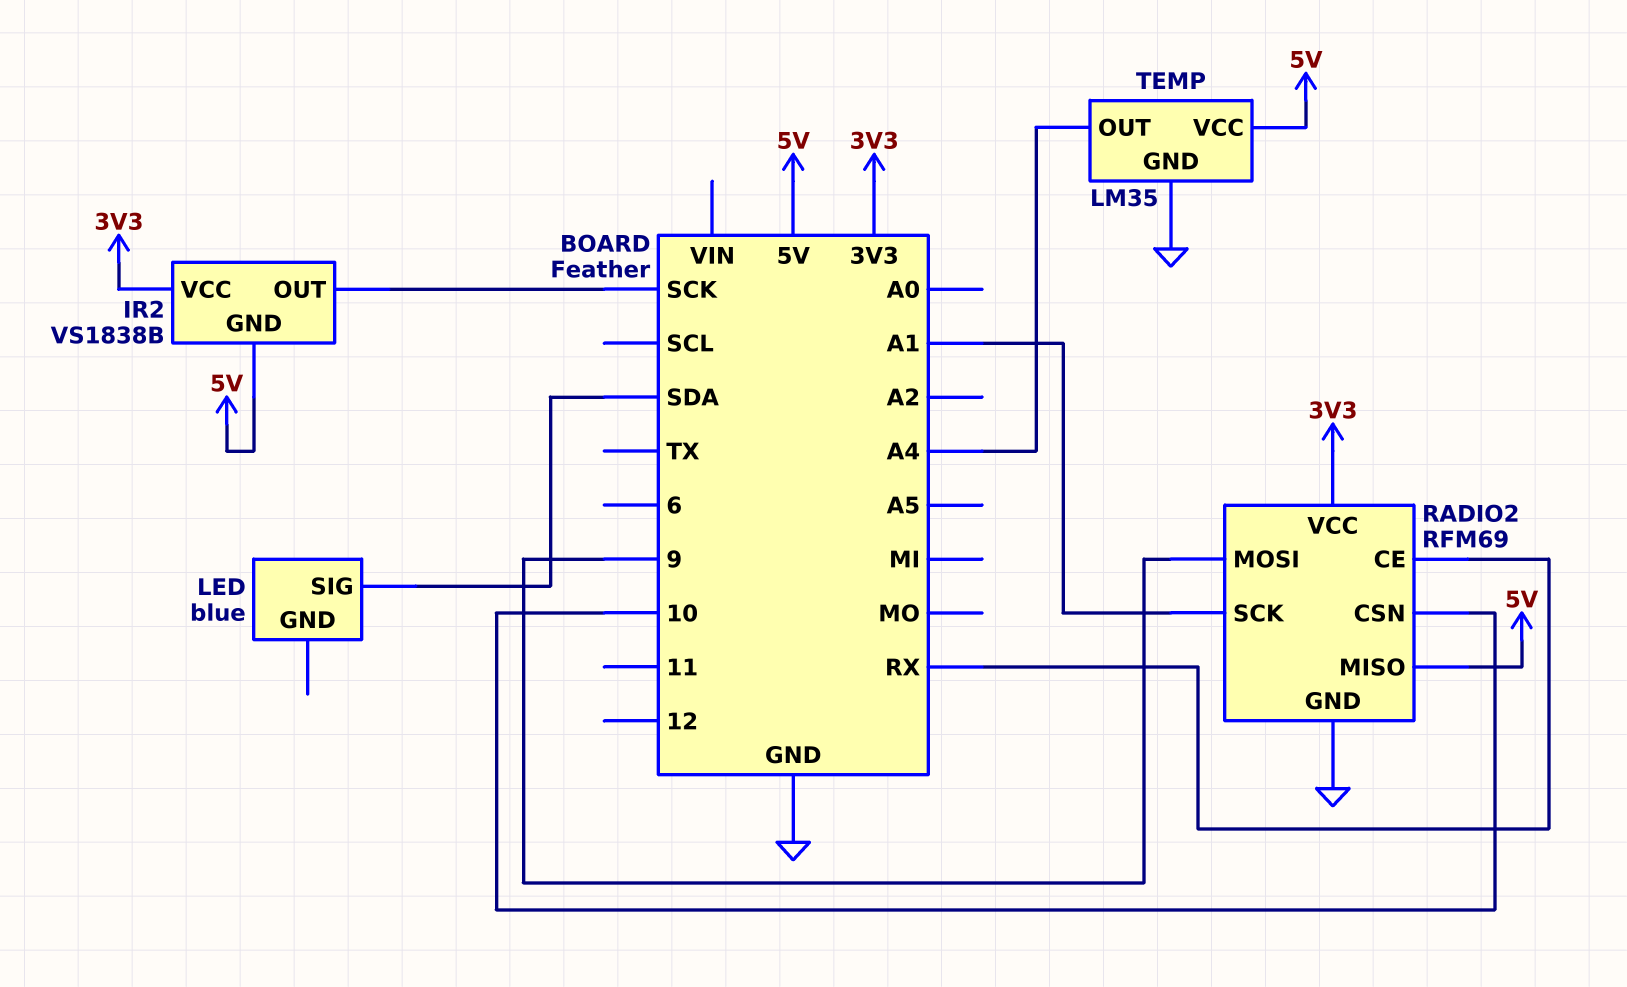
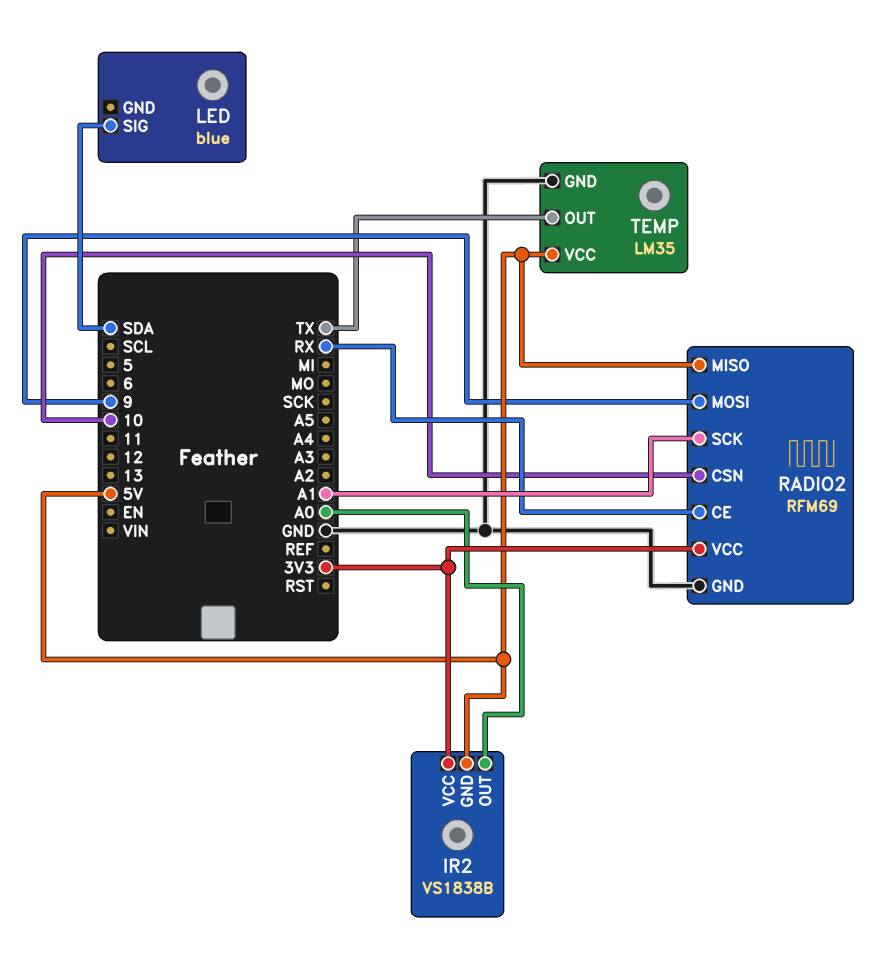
IR2 pin OUT: SCK -> A0
TEMP pin OUT: A4 -> TX

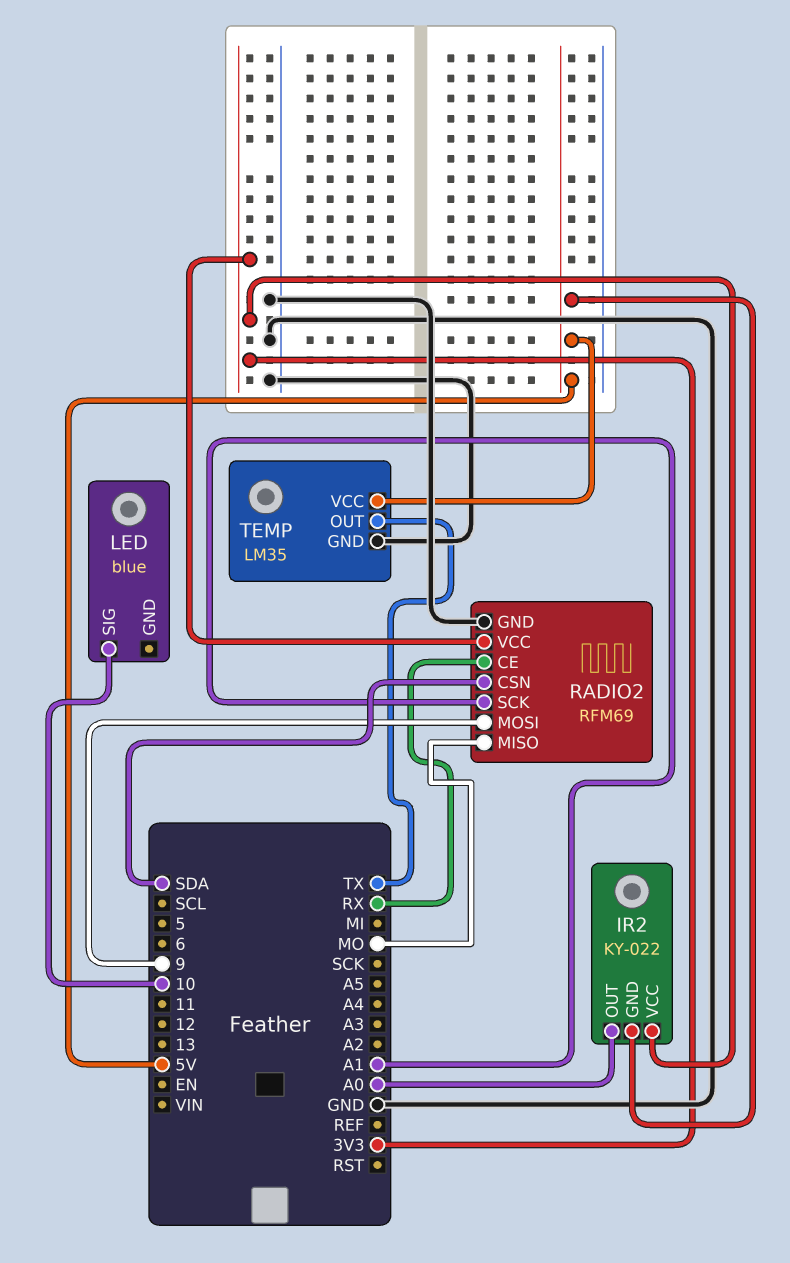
IR2: VS1838B -> KY-022
LED pin SIG: SDA -> 10
RADIO2 pin CSN: 10 -> SDA
RADIO2 pin MISO: 5V -> MO

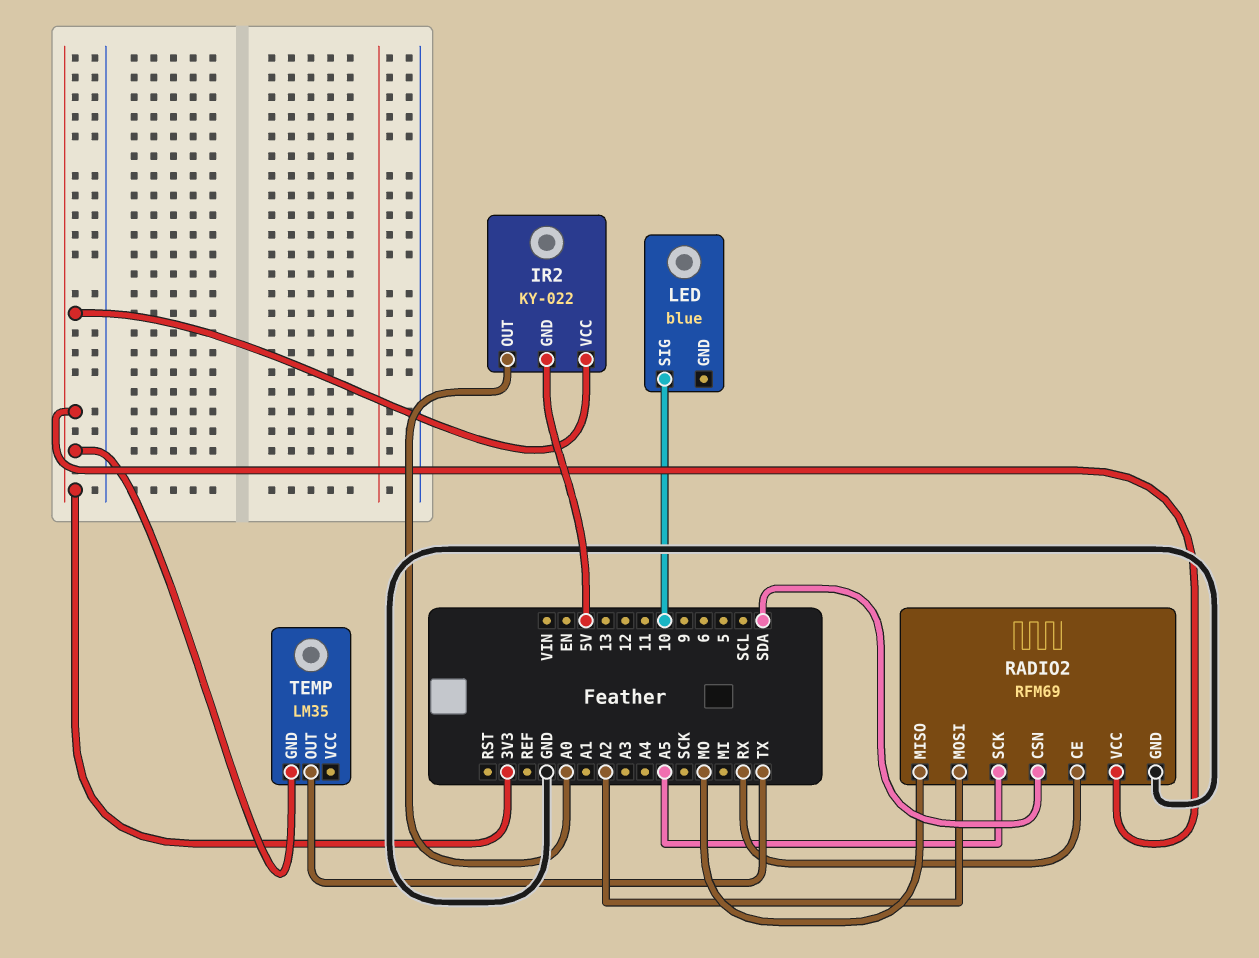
RADIO2 pin MOSI: 9 -> A2
RADIO2 pin SCK: A1 -> A5
TEMP pin GND: GND -> 3V3
TEMP pin VCC: 5V -> none

